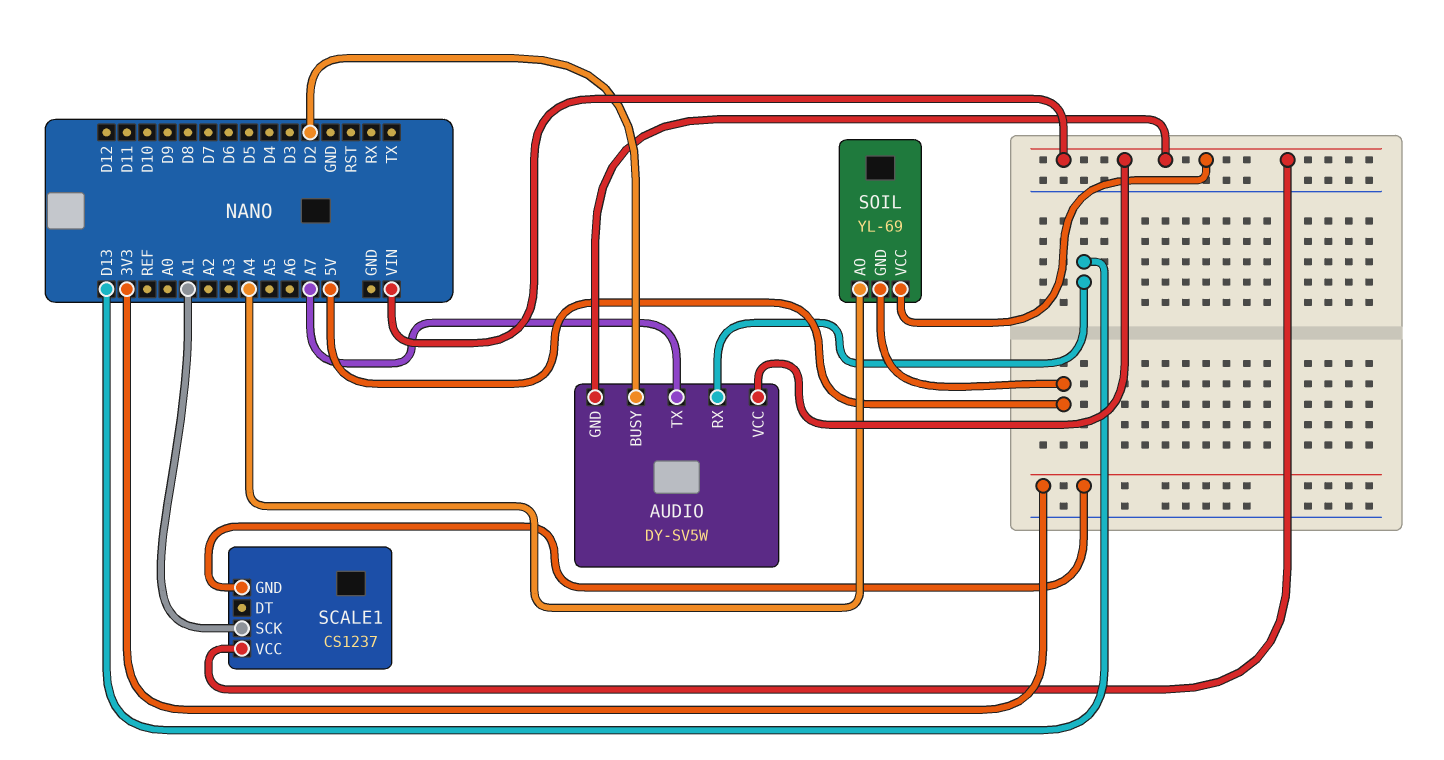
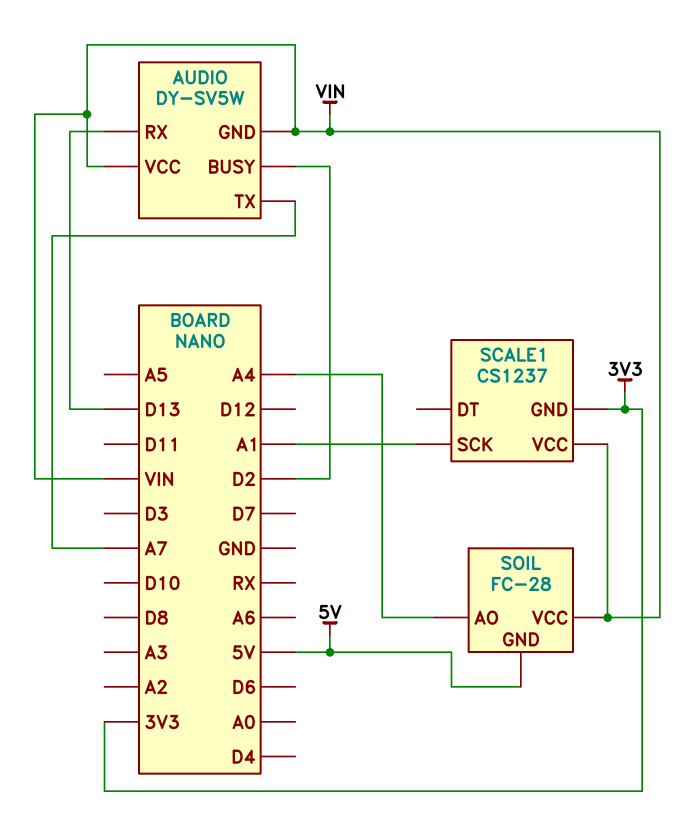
SOIL: YL-69 -> FC-28

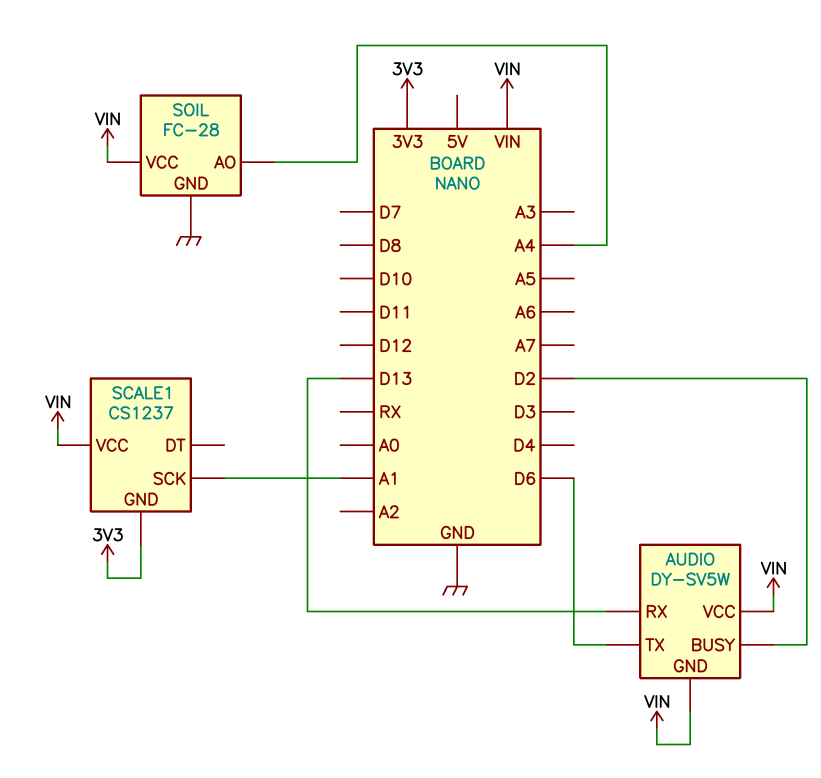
AUDIO pin TX: A7 -> D6
SOIL pin GND: 5V -> GND

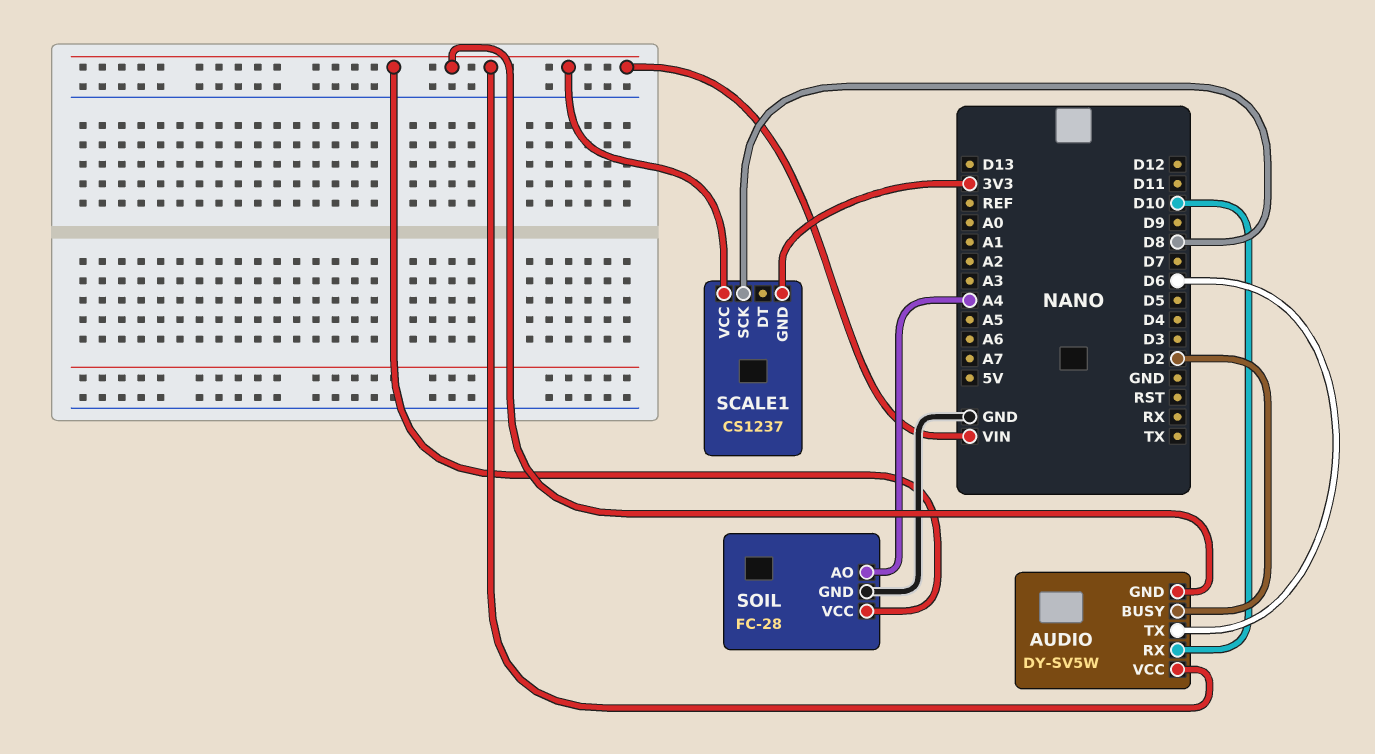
AUDIO pin RX: D13 -> D10
SCALE1 pin SCK: A1 -> D8

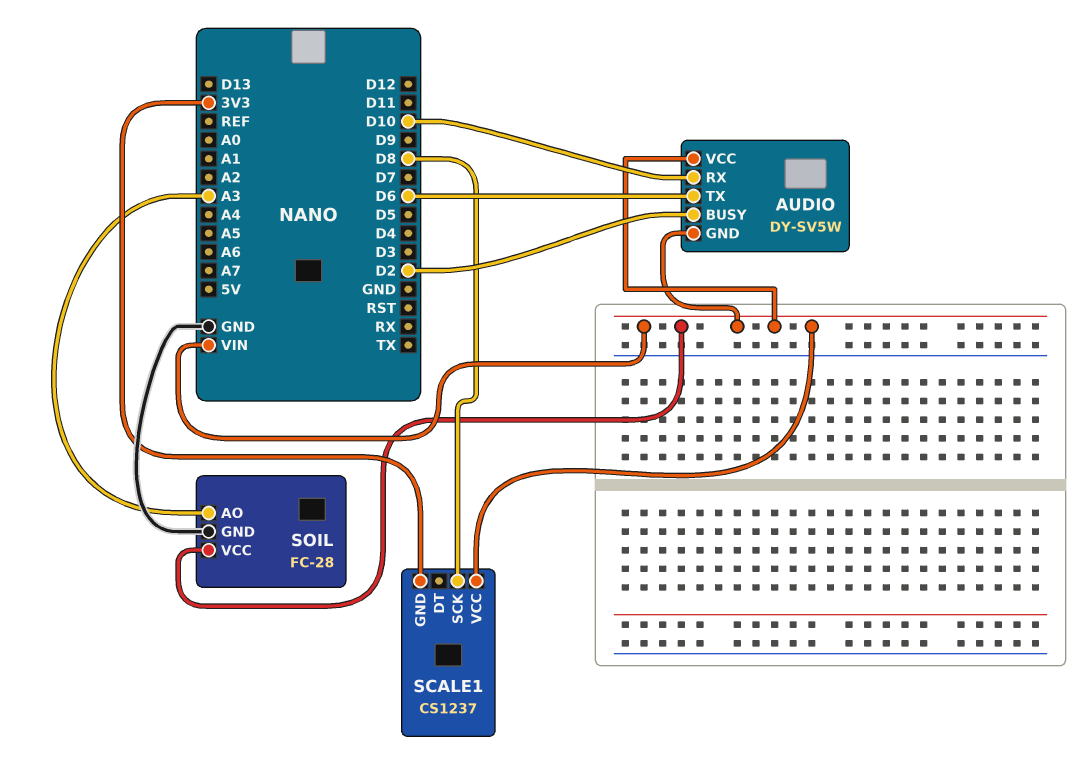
SOIL pin AO: A4 -> A3

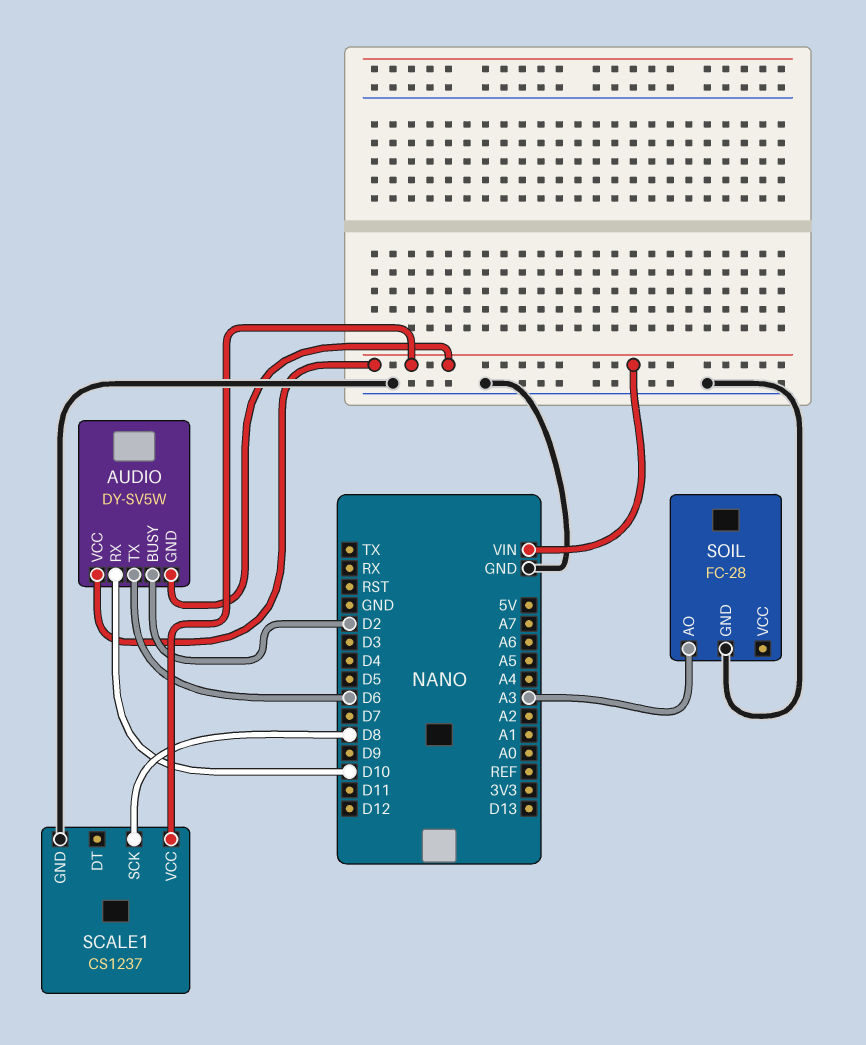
SCALE1 pin GND: 3V3 -> GND
SOIL pin VCC: VIN -> none

